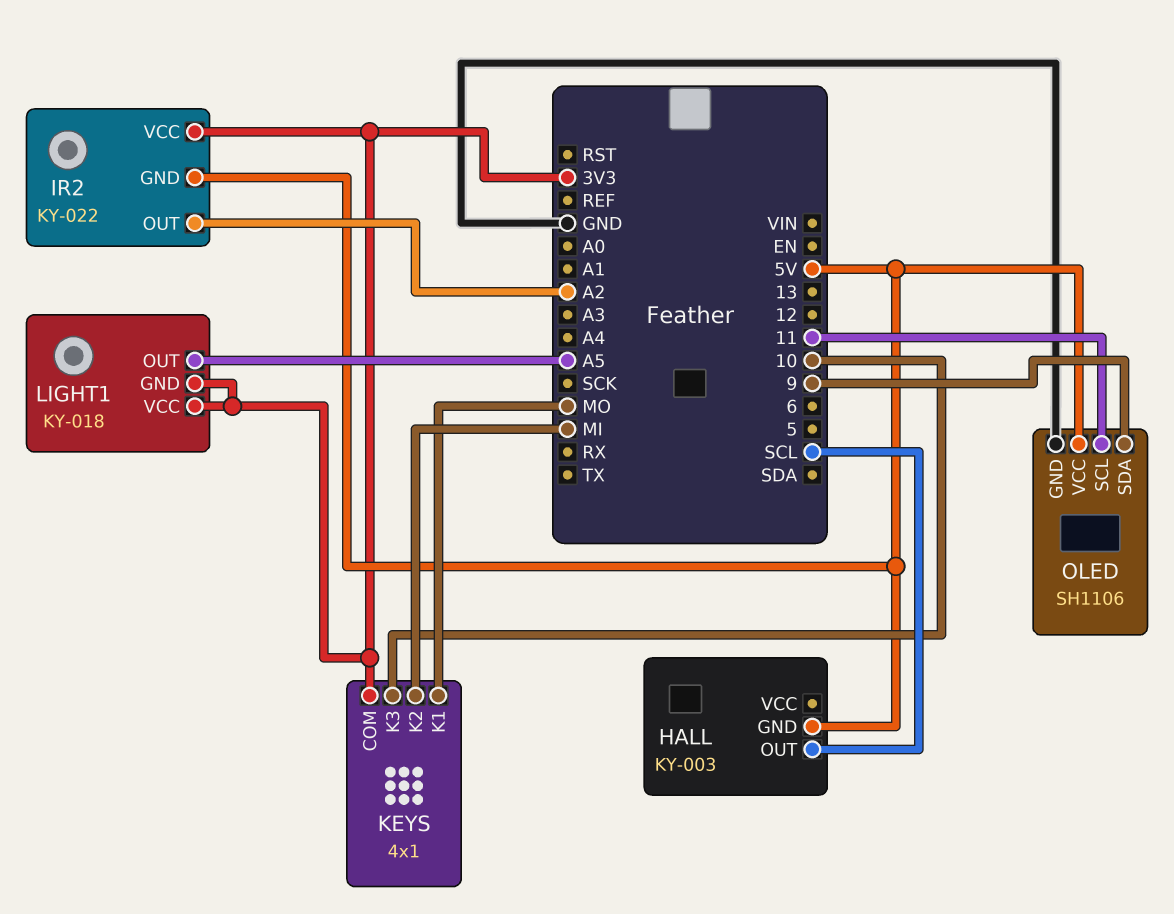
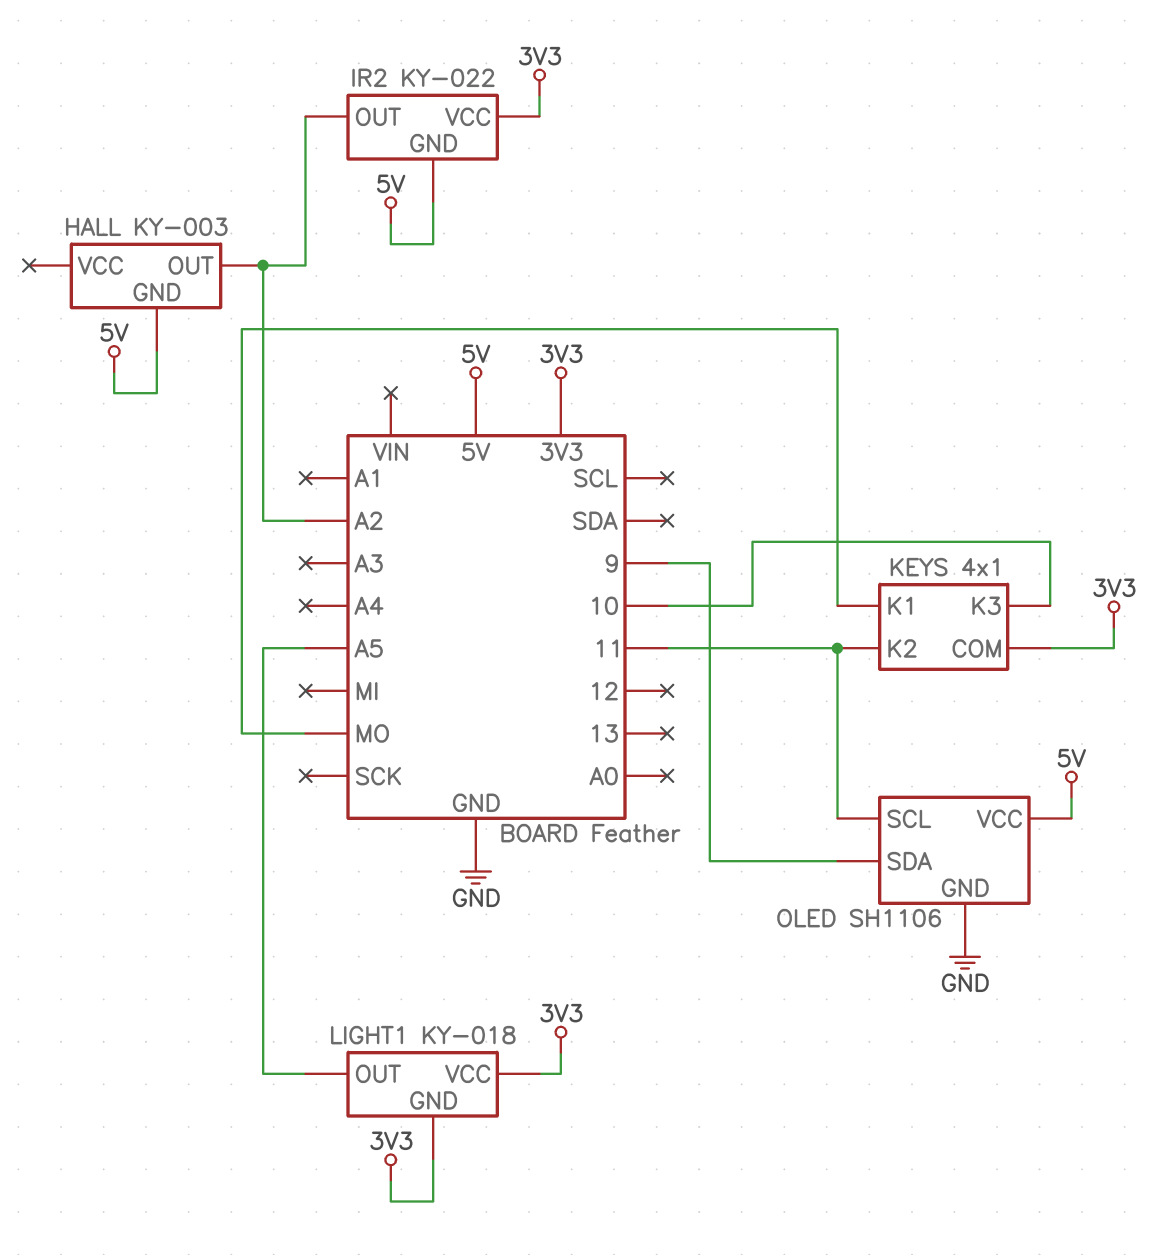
HALL pin OUT: SCL -> A2
KEYS pin K2: MI -> 11

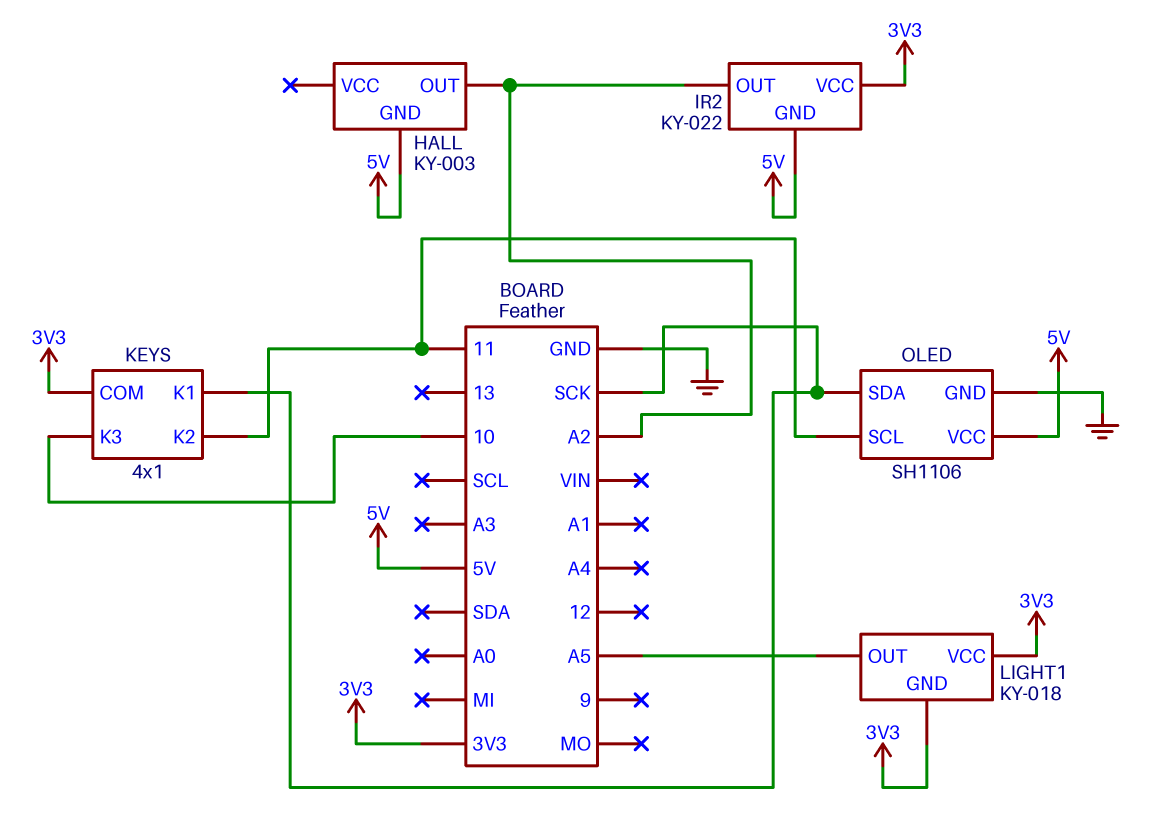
KEYS pin K1: MO -> SCK
OLED pin SDA: 9 -> SCK

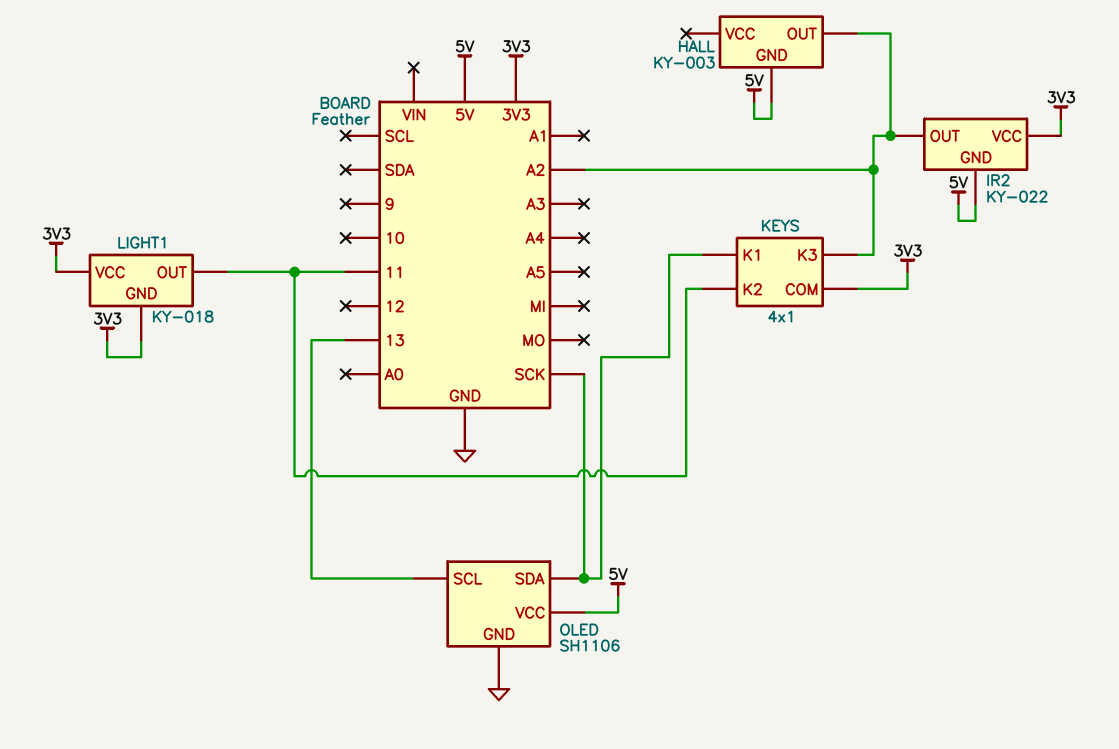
KEYS pin K3: 10 -> A2
LIGHT1 pin OUT: A5 -> 11
OLED pin SCL: 11 -> 13

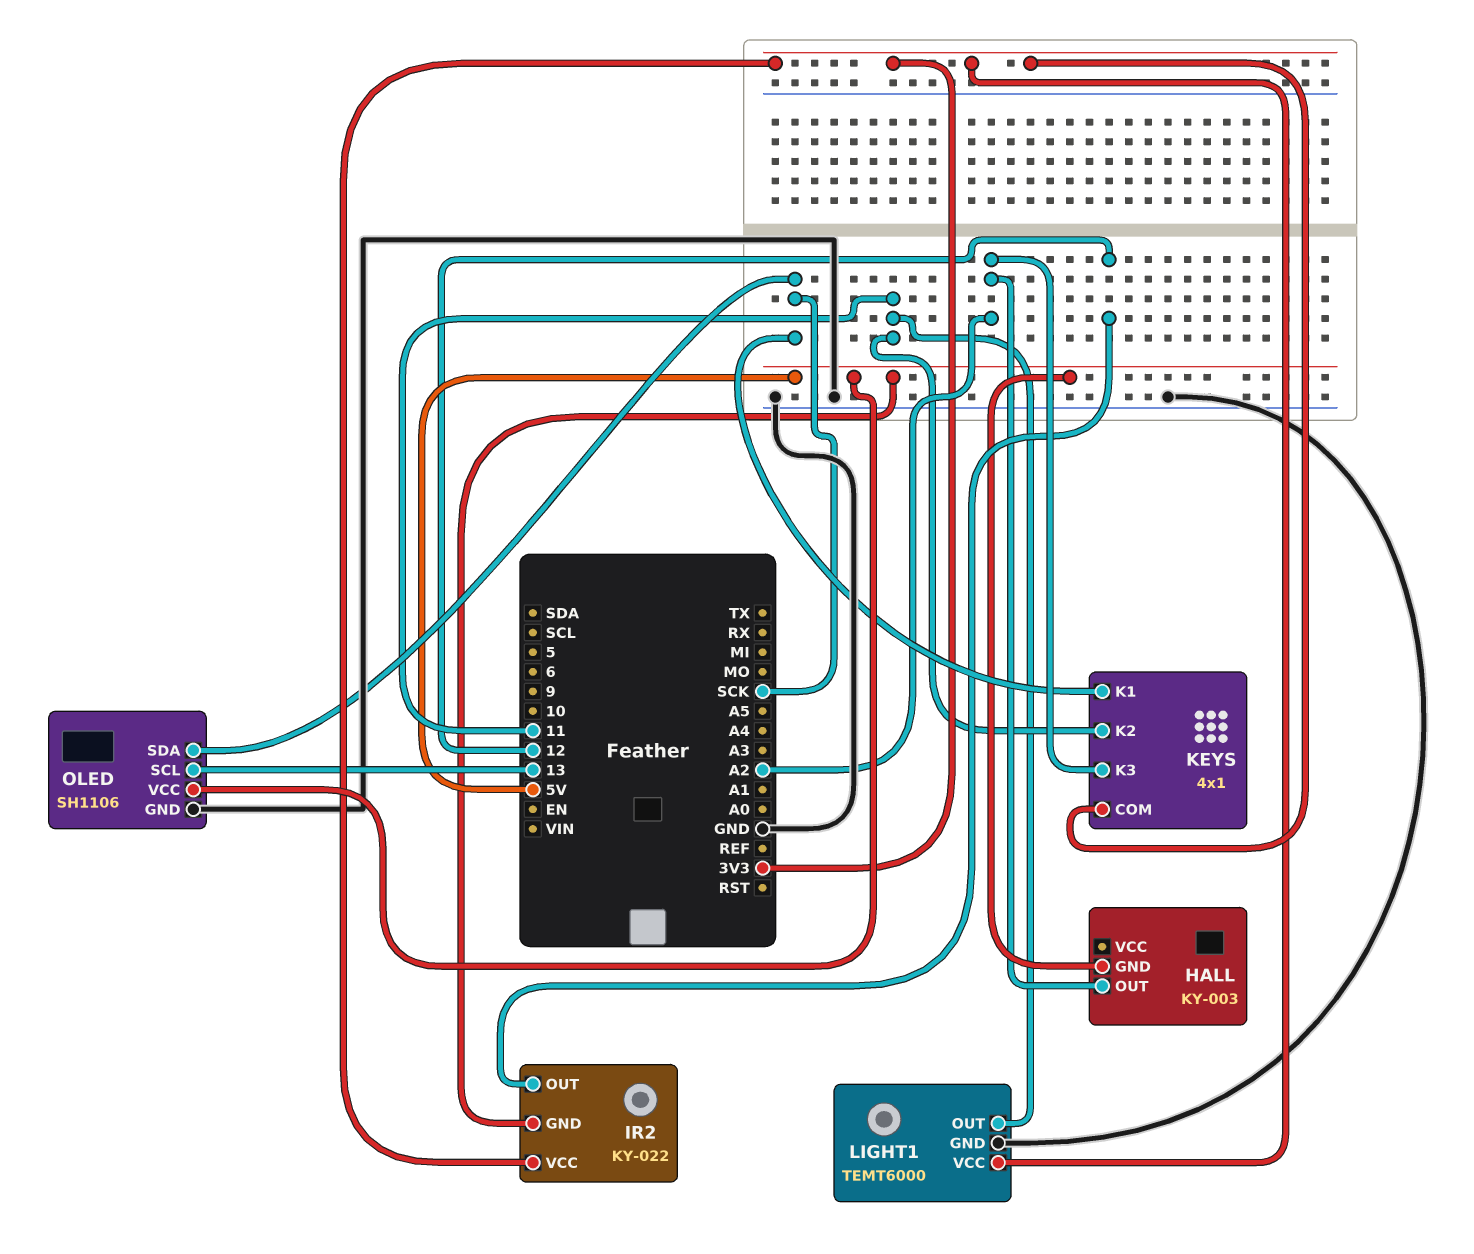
IR2 pin OUT: A2 -> 12
LIGHT1: KY-018 -> TEMT6000
LIGHT1 pin GND: 3V3 -> GND

